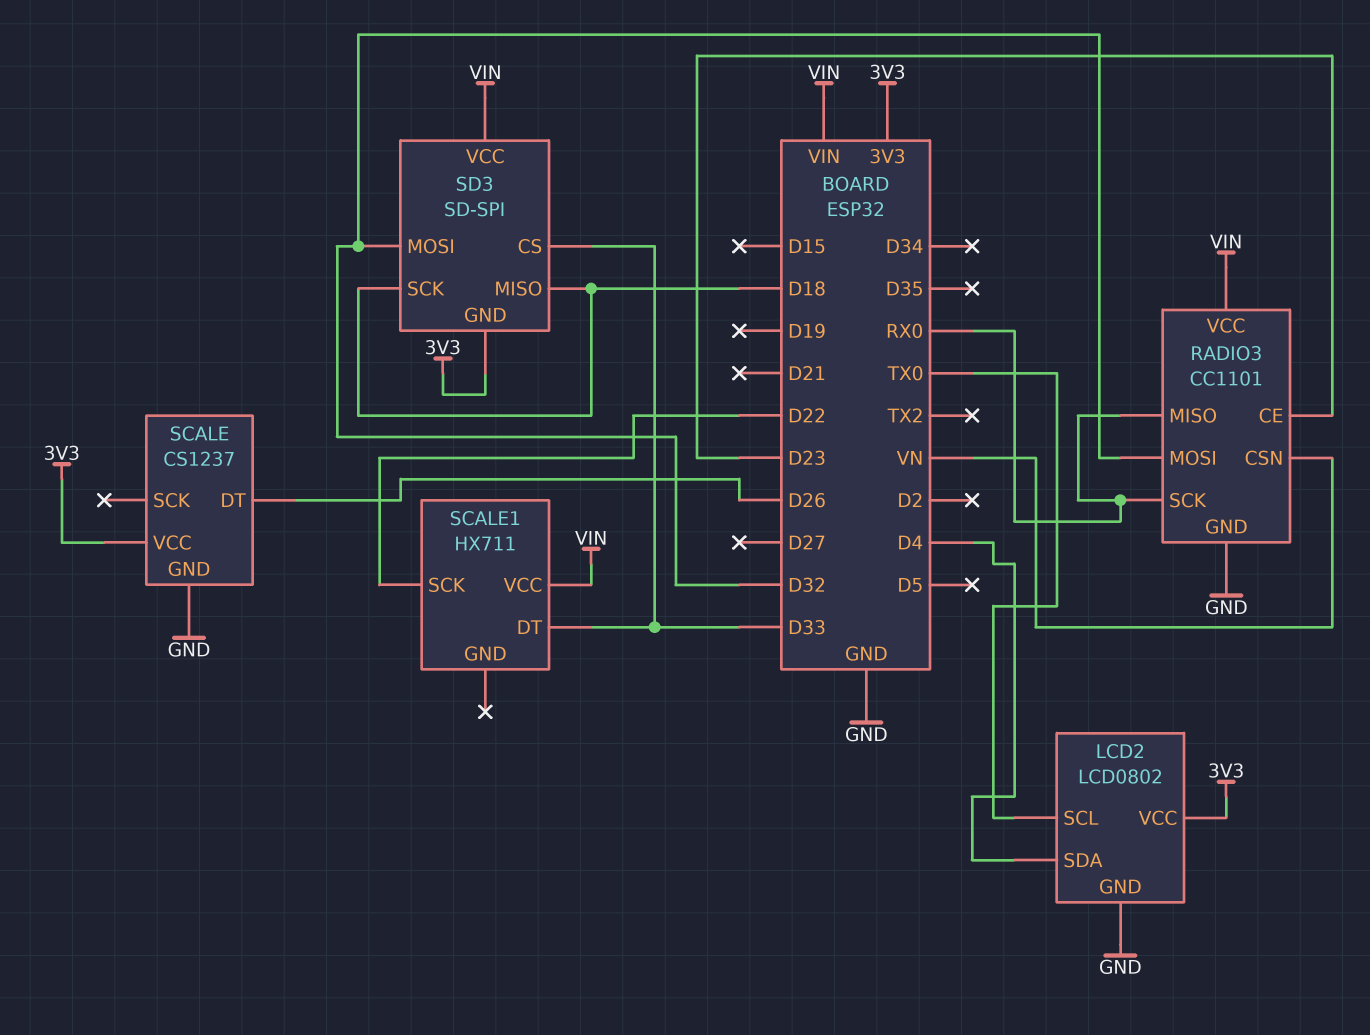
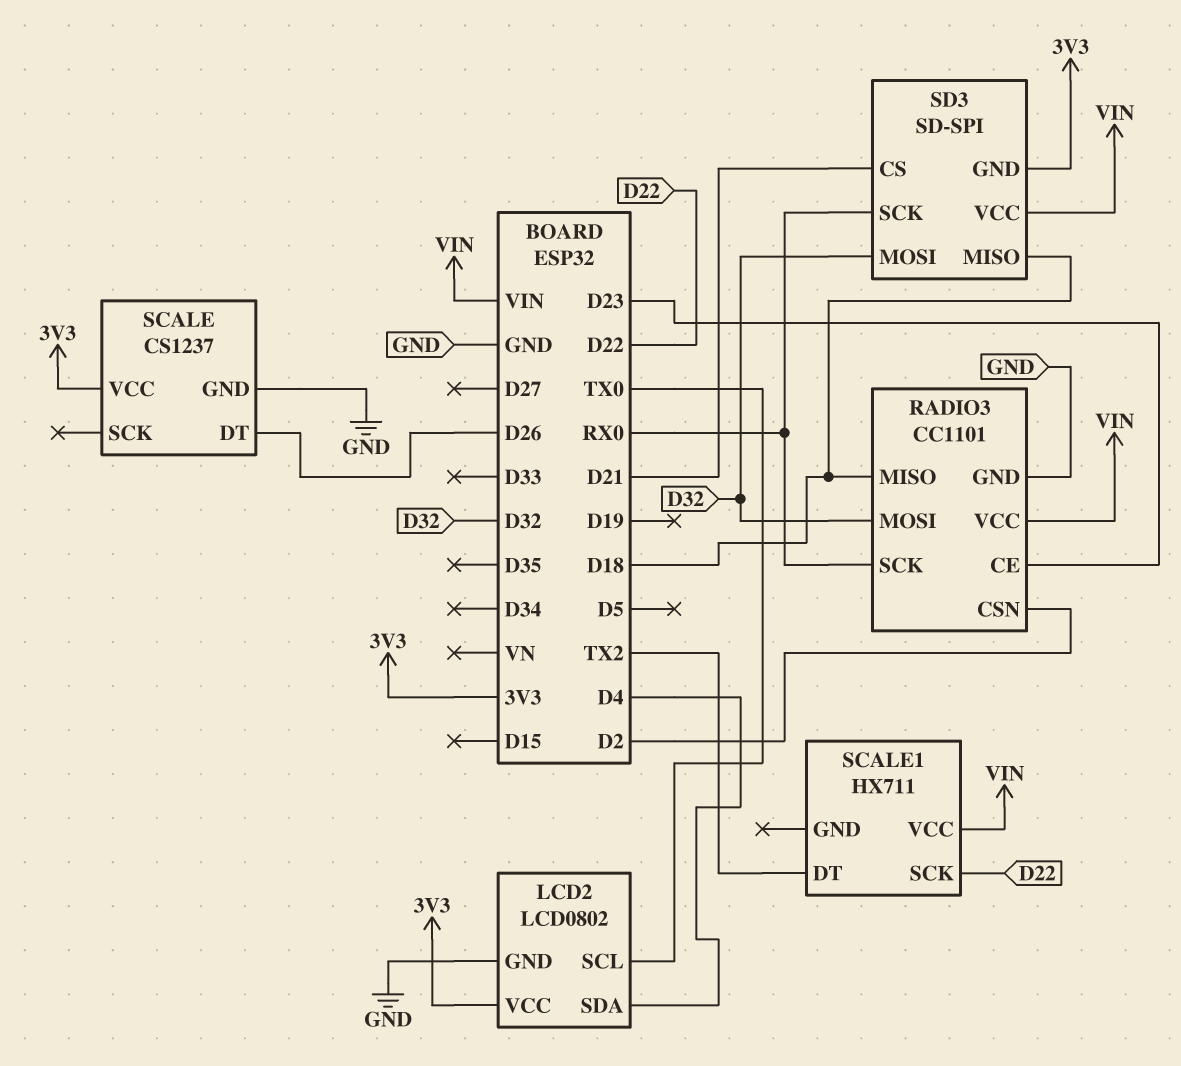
RADIO3 pin CSN: VN -> D2
RADIO3 pin MISO: RX0 -> D18
SCALE1 pin DT: D33 -> TX2
SD3 pin CS: D33 -> D21
SD3 pin SCK: D18 -> RX0

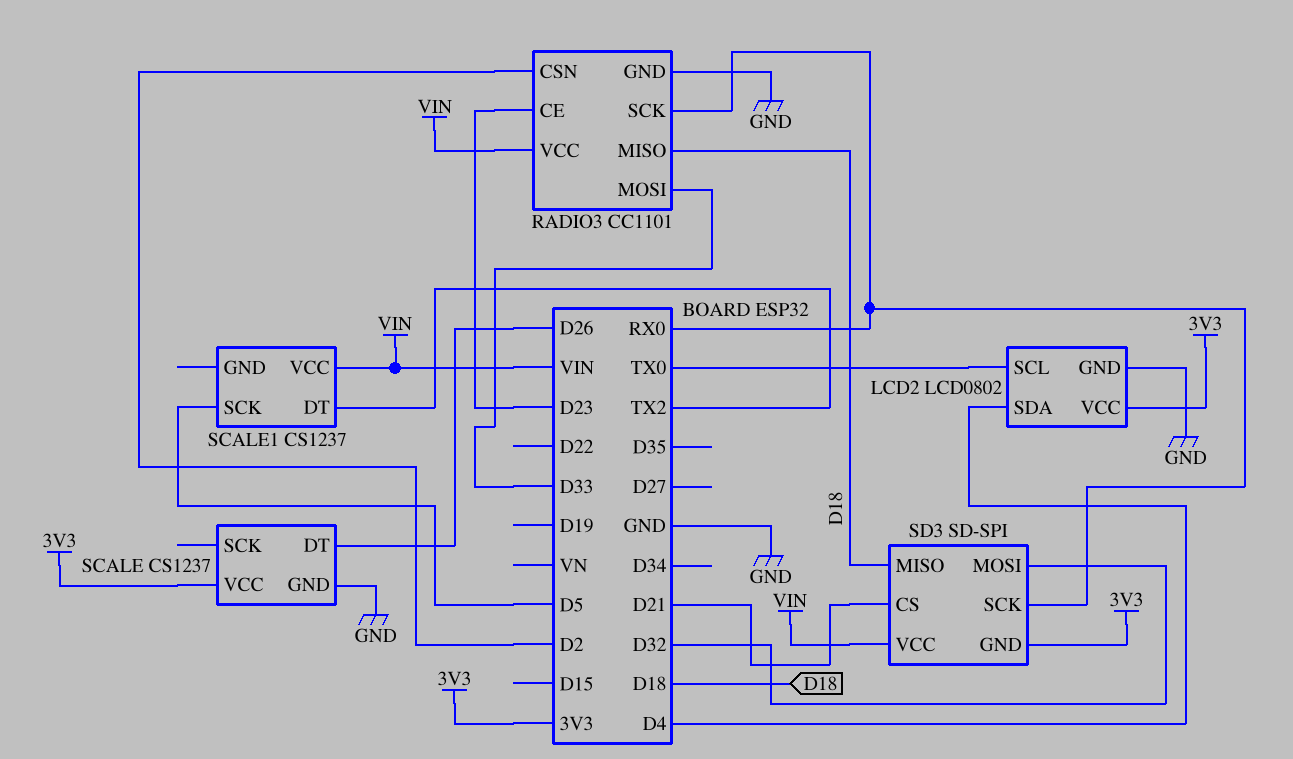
RADIO3 pin MOSI: D32 -> D33
SCALE1: HX711 -> CS1237
SCALE1 pin SCK: D22 -> D5

